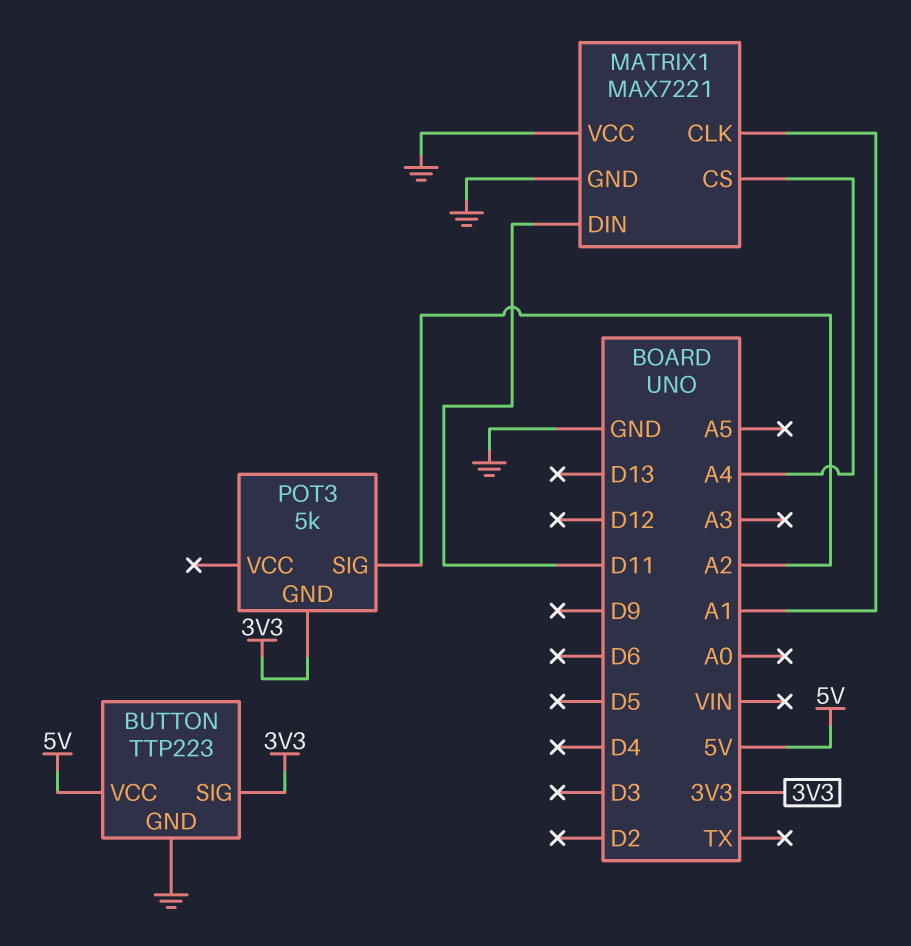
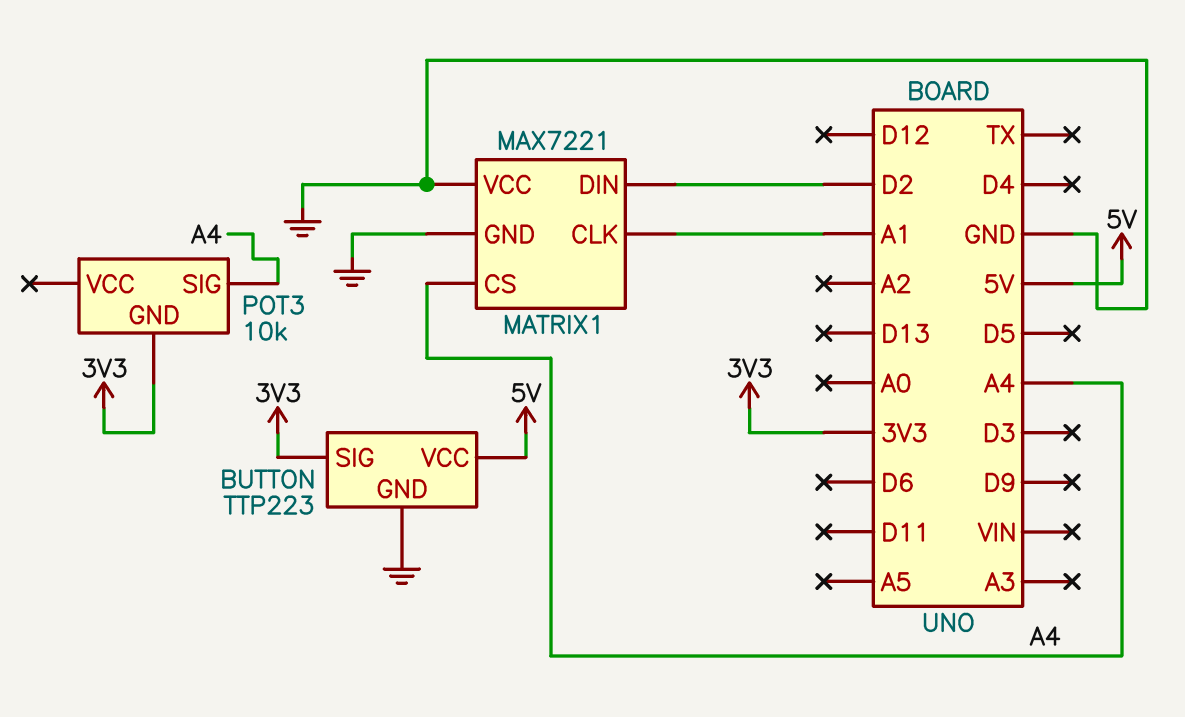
MATRIX1 pin DIN: D11 -> D2
POT3: 5k -> 10k
POT3 pin SIG: A2 -> A4

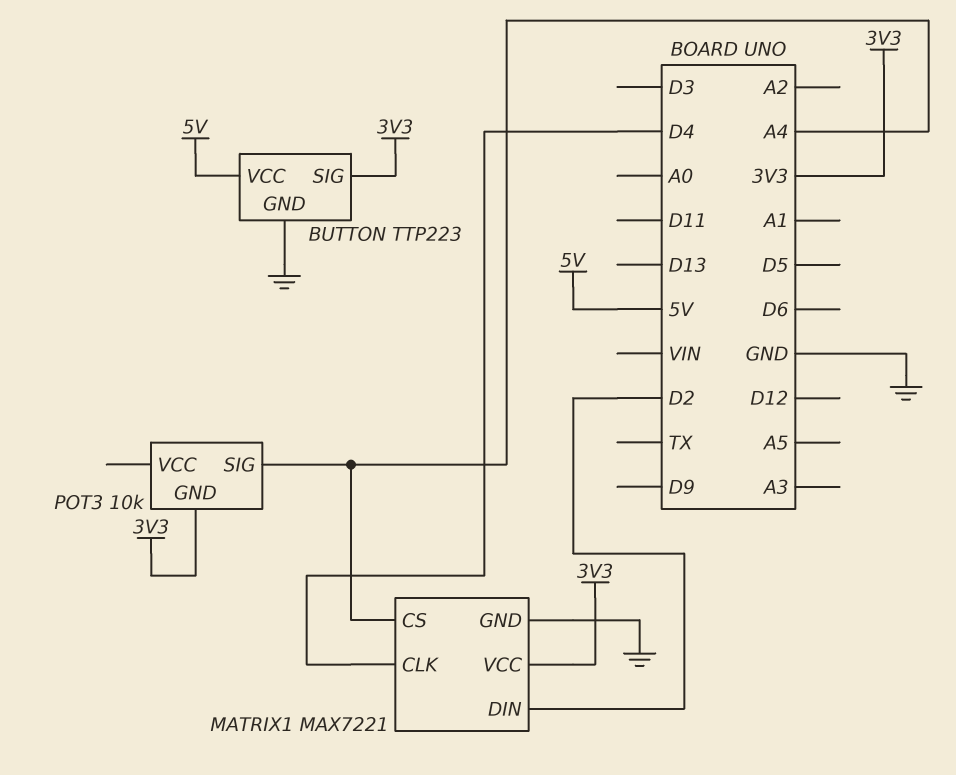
MATRIX1 pin CLK: A1 -> D4
MATRIX1 pin VCC: GND -> 3V3

